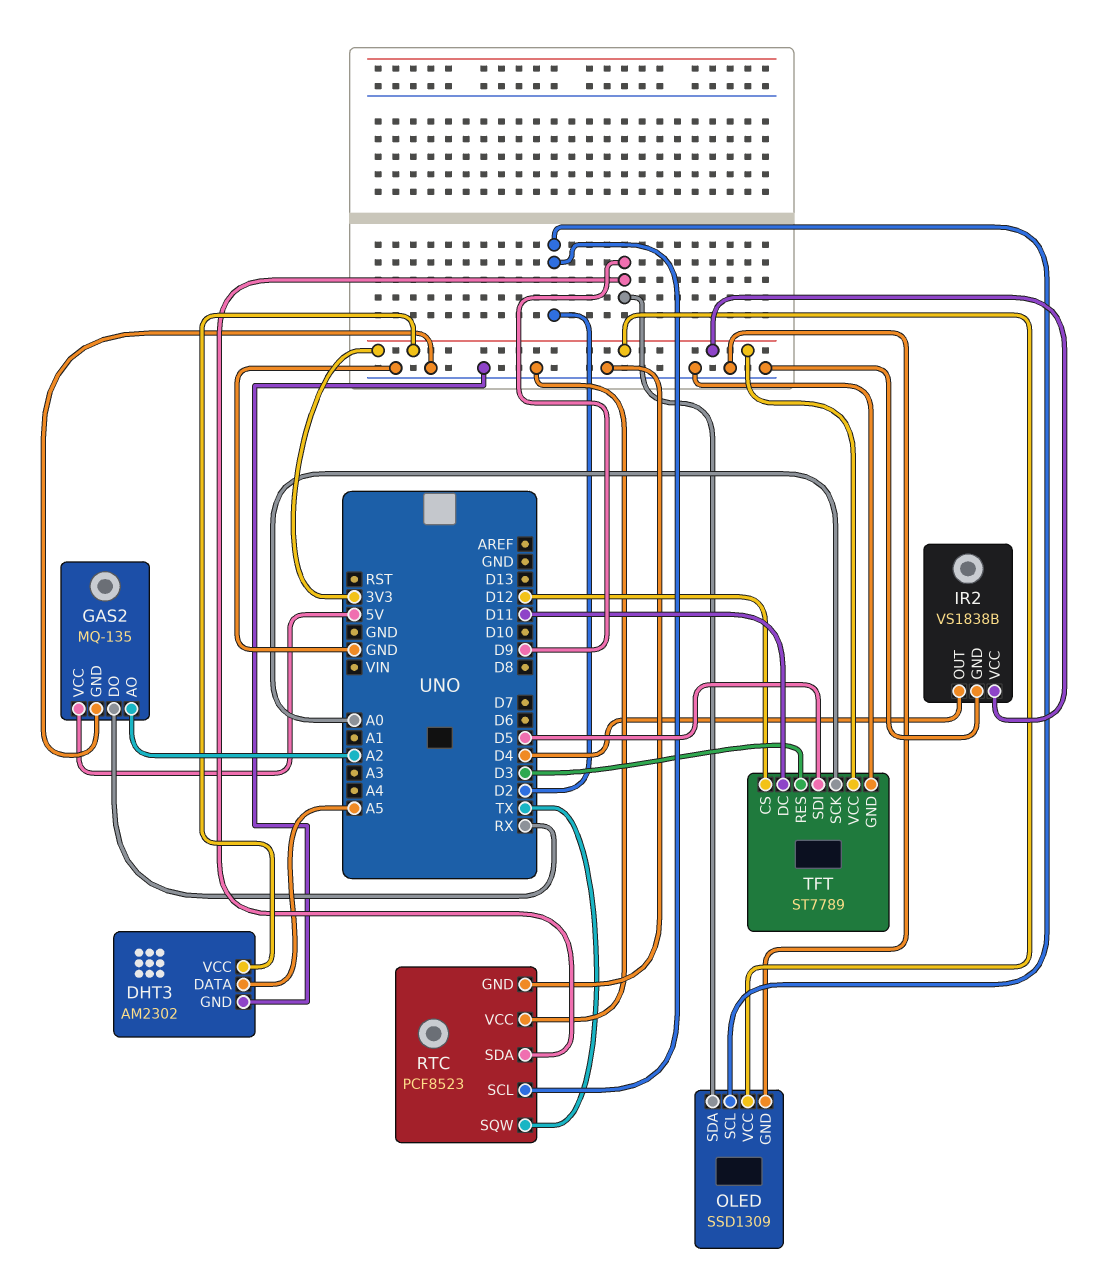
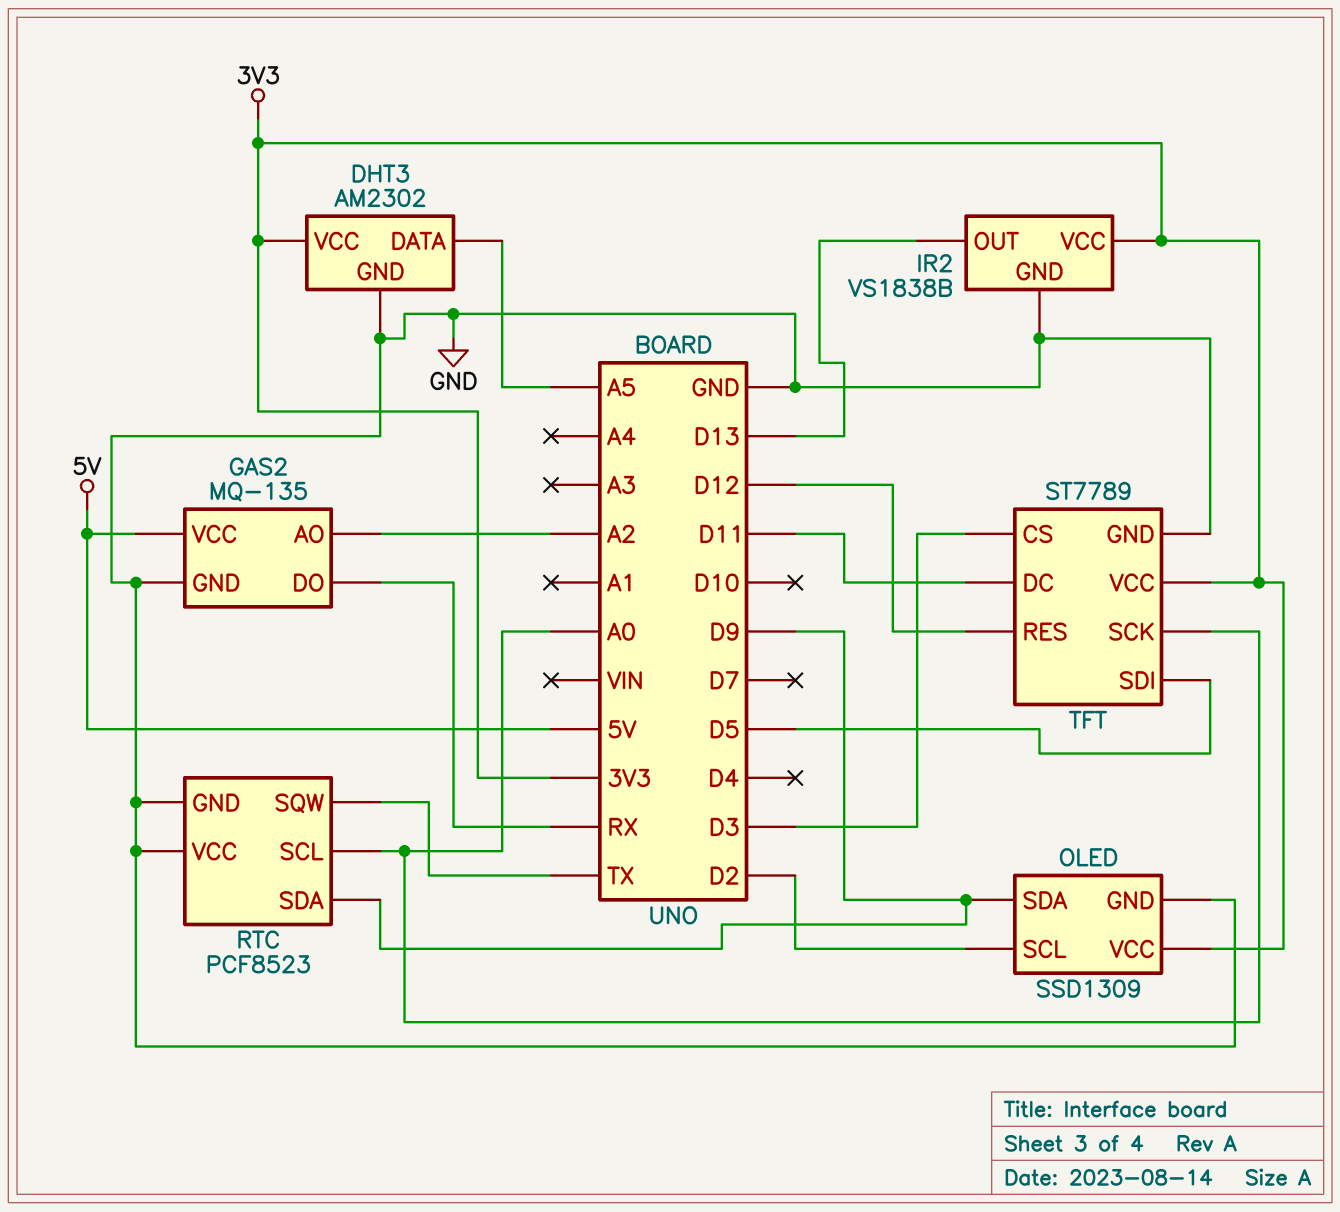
IR2 pin OUT: D4 -> D13
RTC pin SCL: D2 -> A0
TFT pin CS: D12 -> D3
TFT pin RES: D3 -> D12

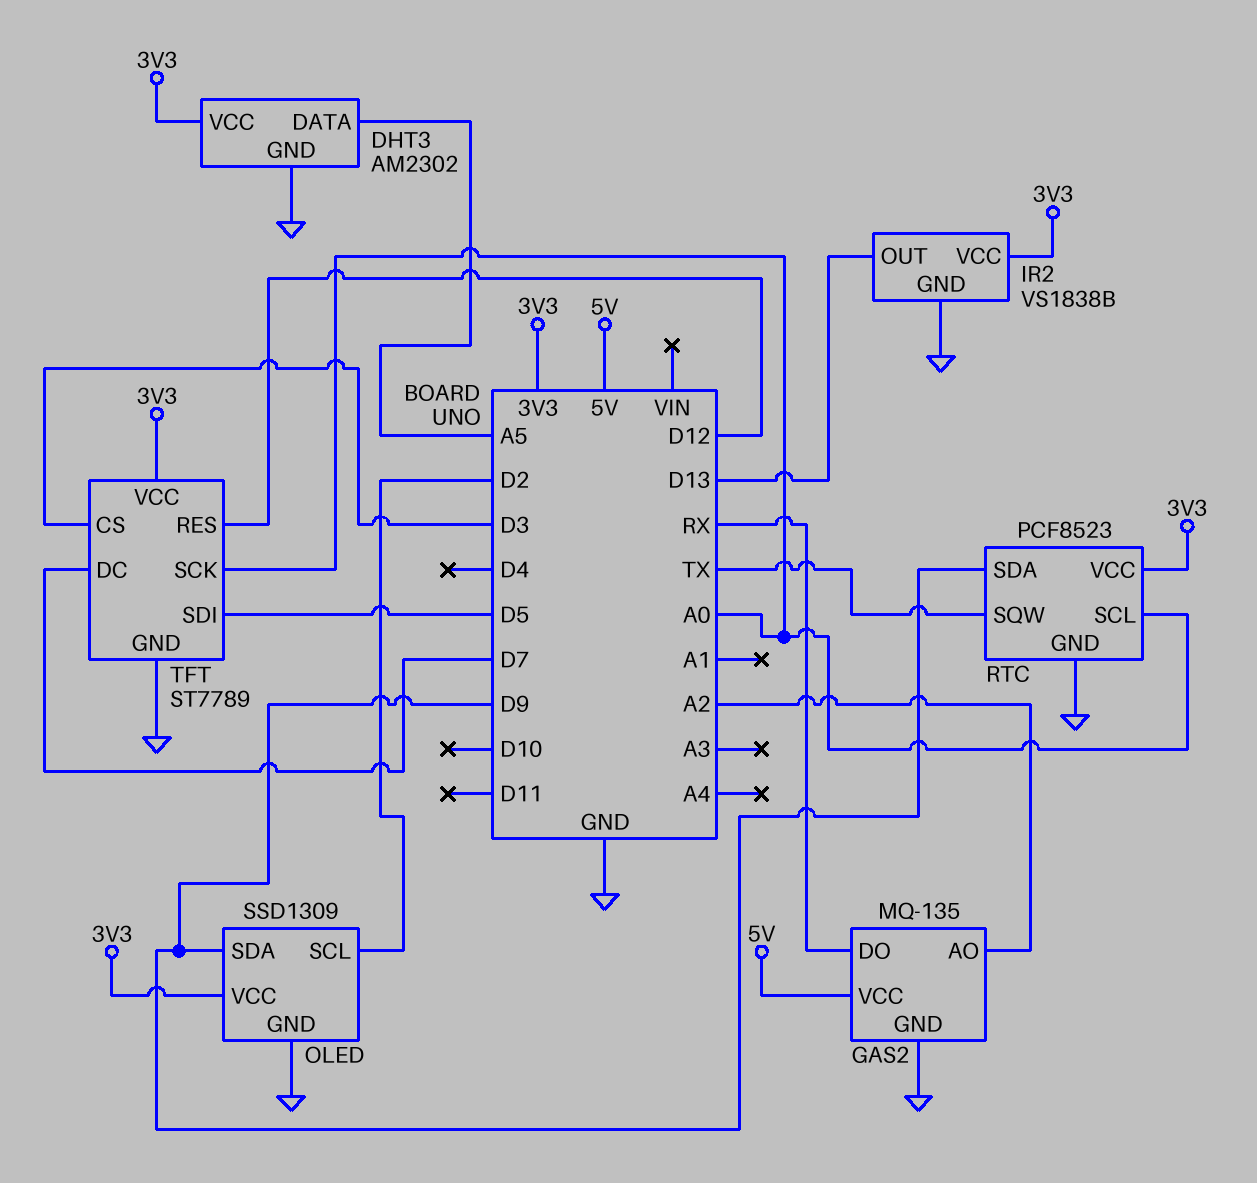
RTC pin VCC: GND -> 3V3
TFT pin DC: D11 -> D7

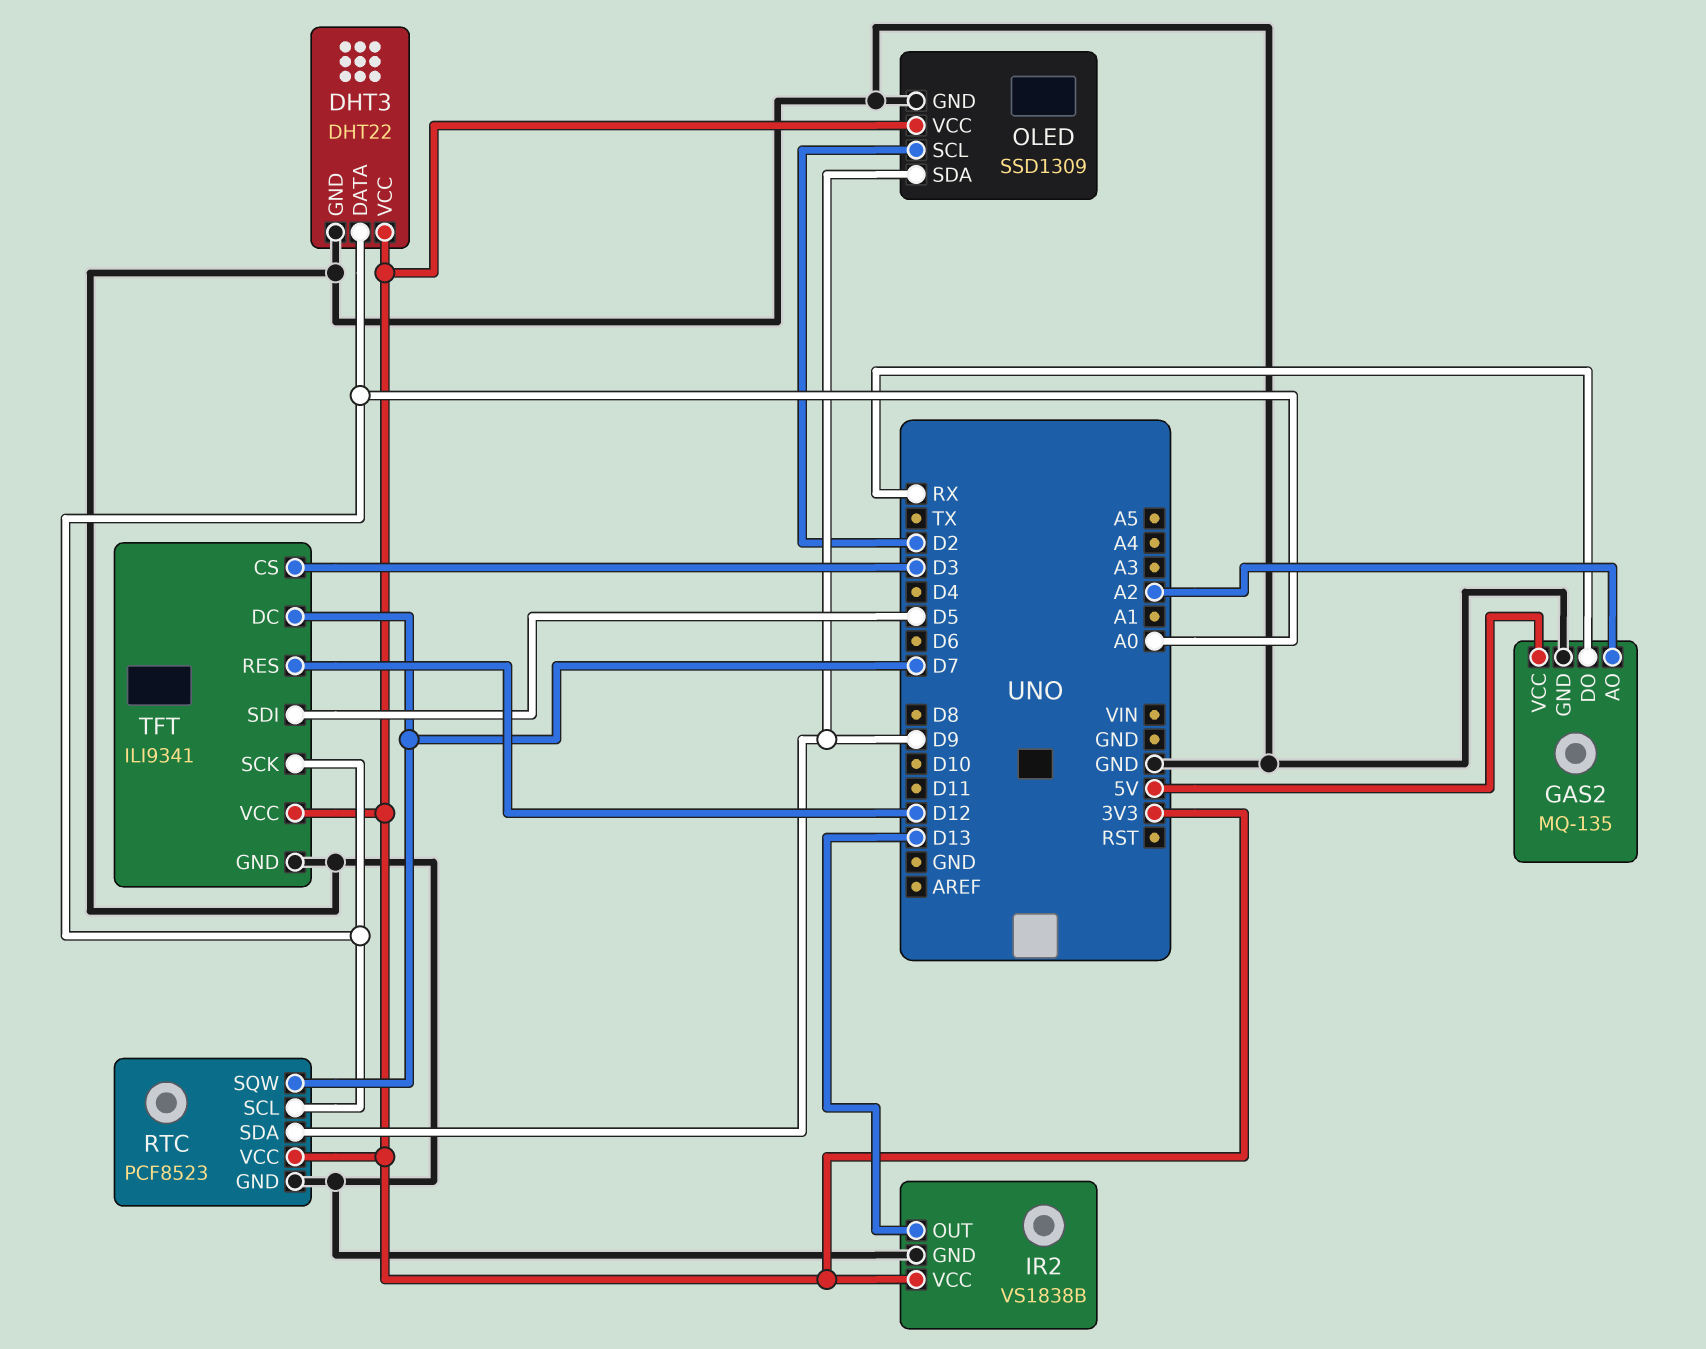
DHT3: AM2302 -> DHT22
DHT3 pin DATA: A5 -> A0
RTC pin SQW: TX -> D7
TFT: ST7789 -> ILI9341

